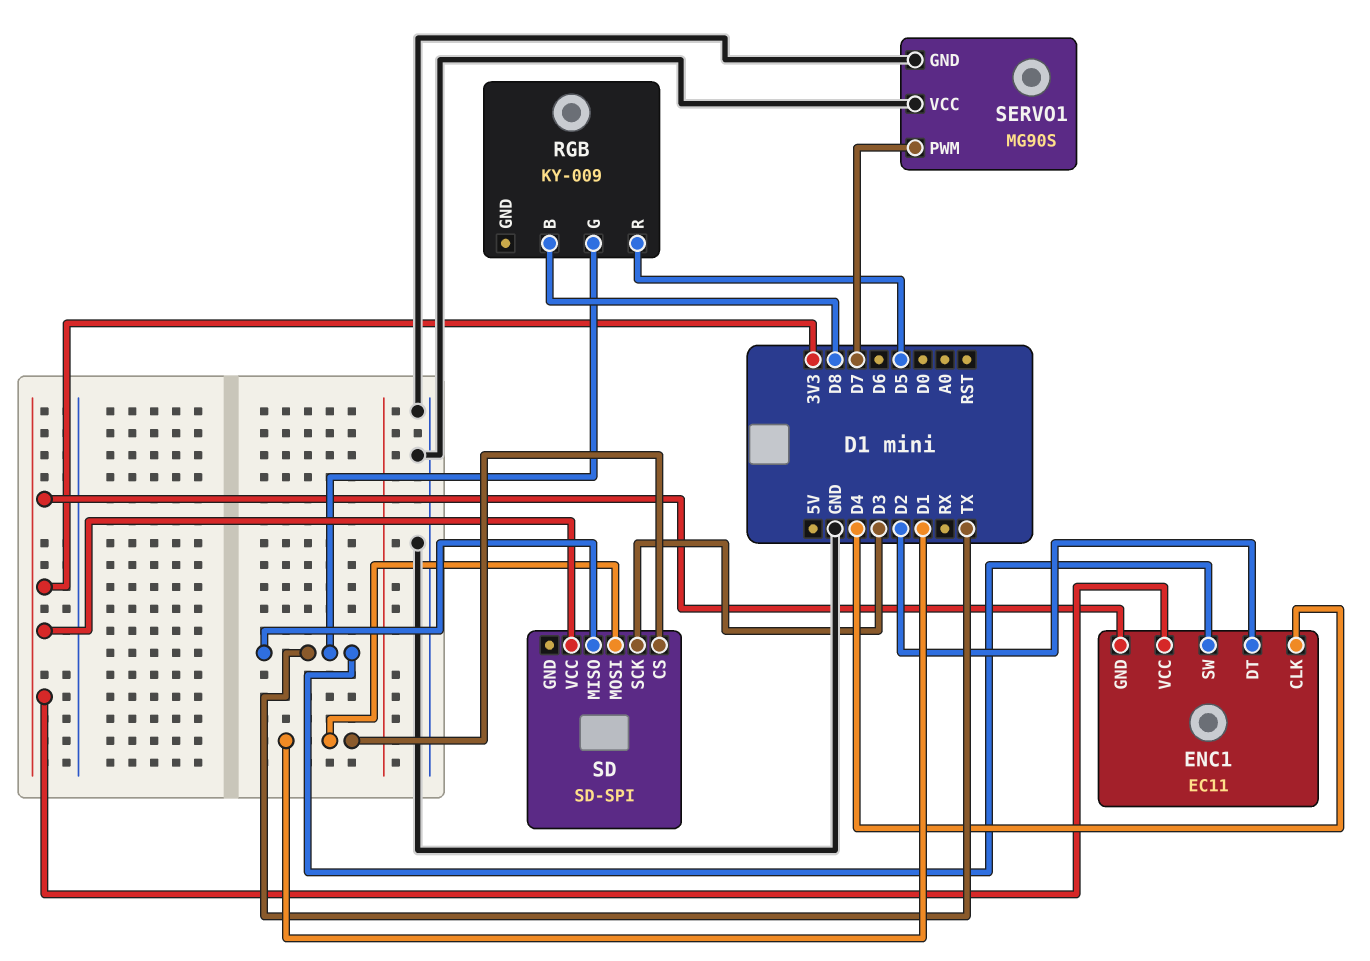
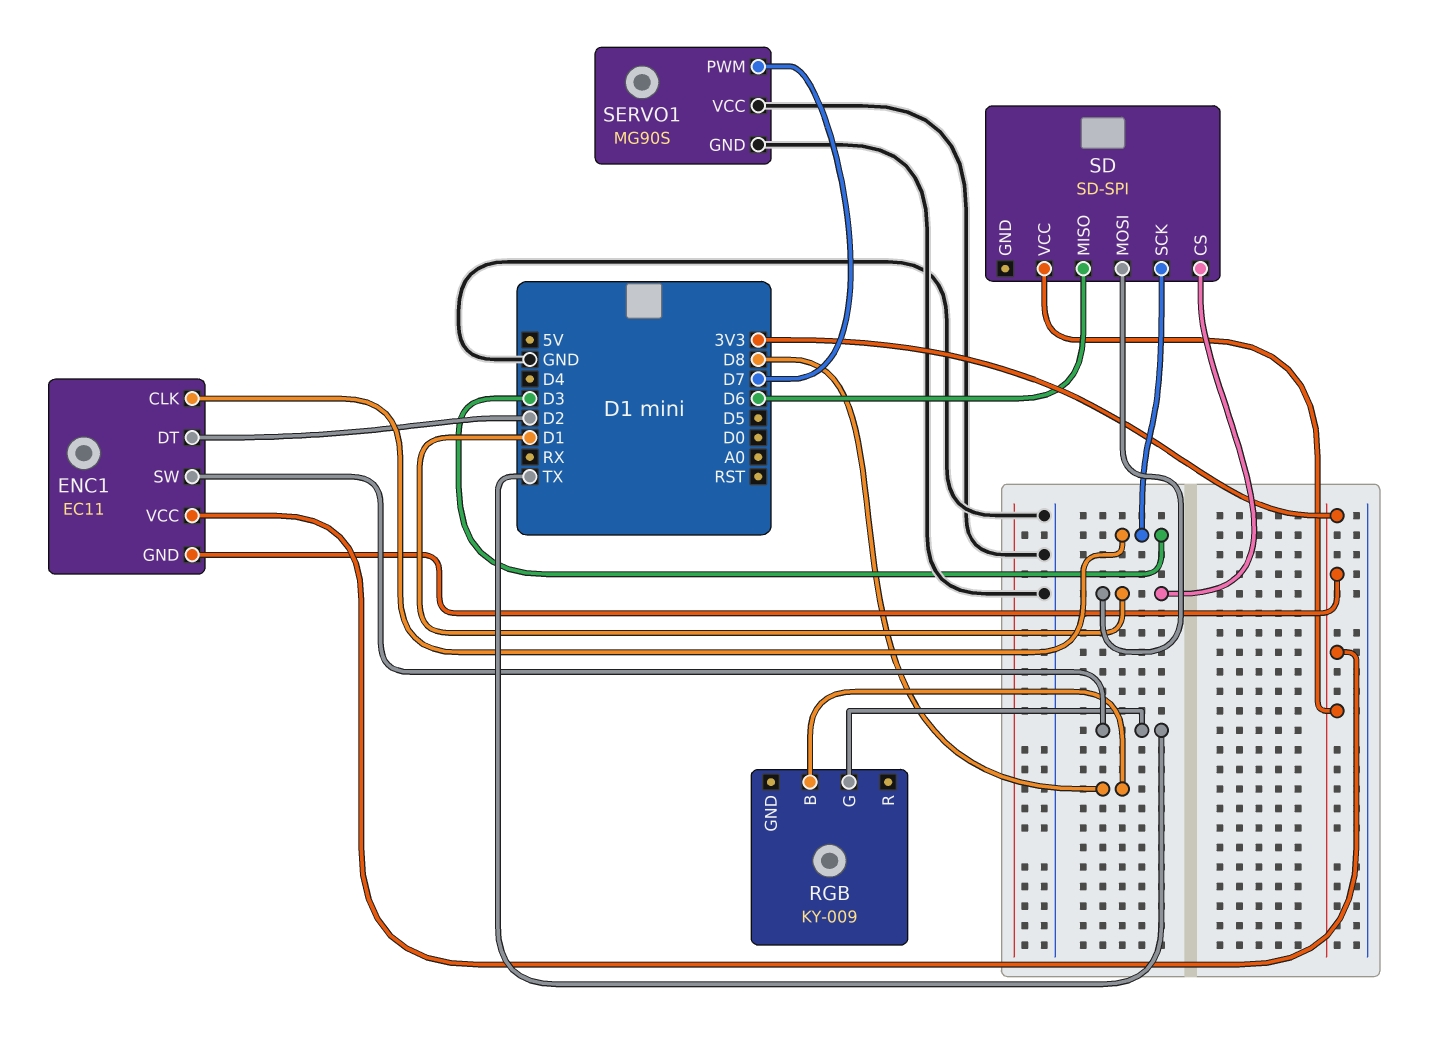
ENC1 pin CLK: D4 -> D3
RGB pin R: D5 -> none
SD pin MISO: TX -> D6

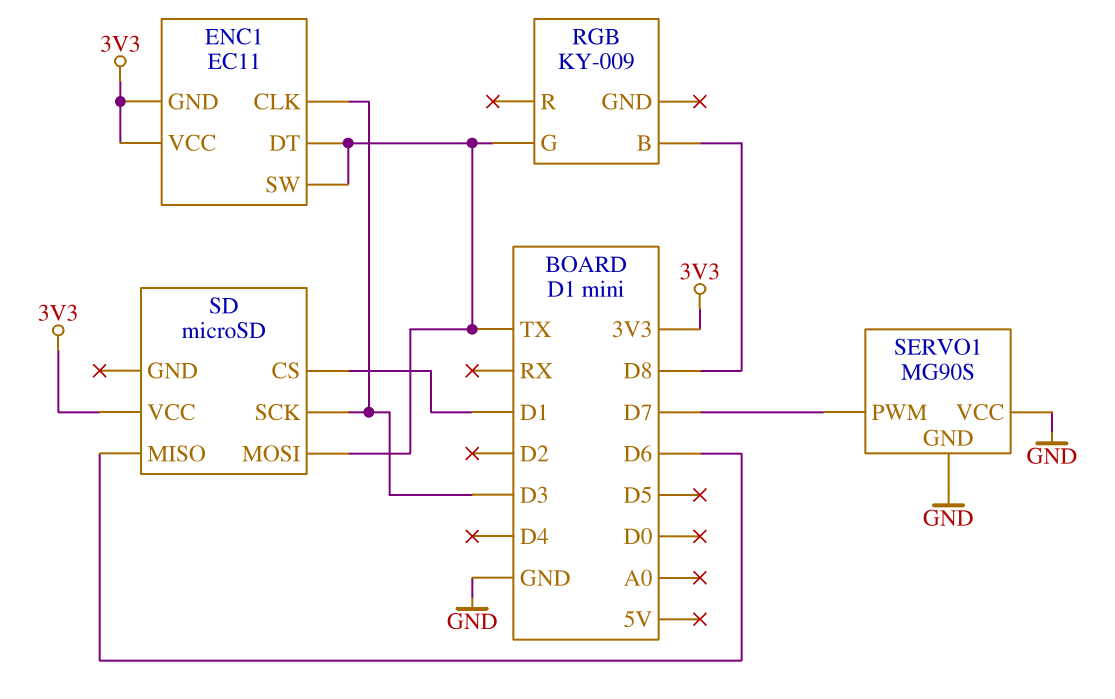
ENC1 pin DT: D2 -> TX
SD: SD-SPI -> microSD
SD pin MOSI: D1 -> TX

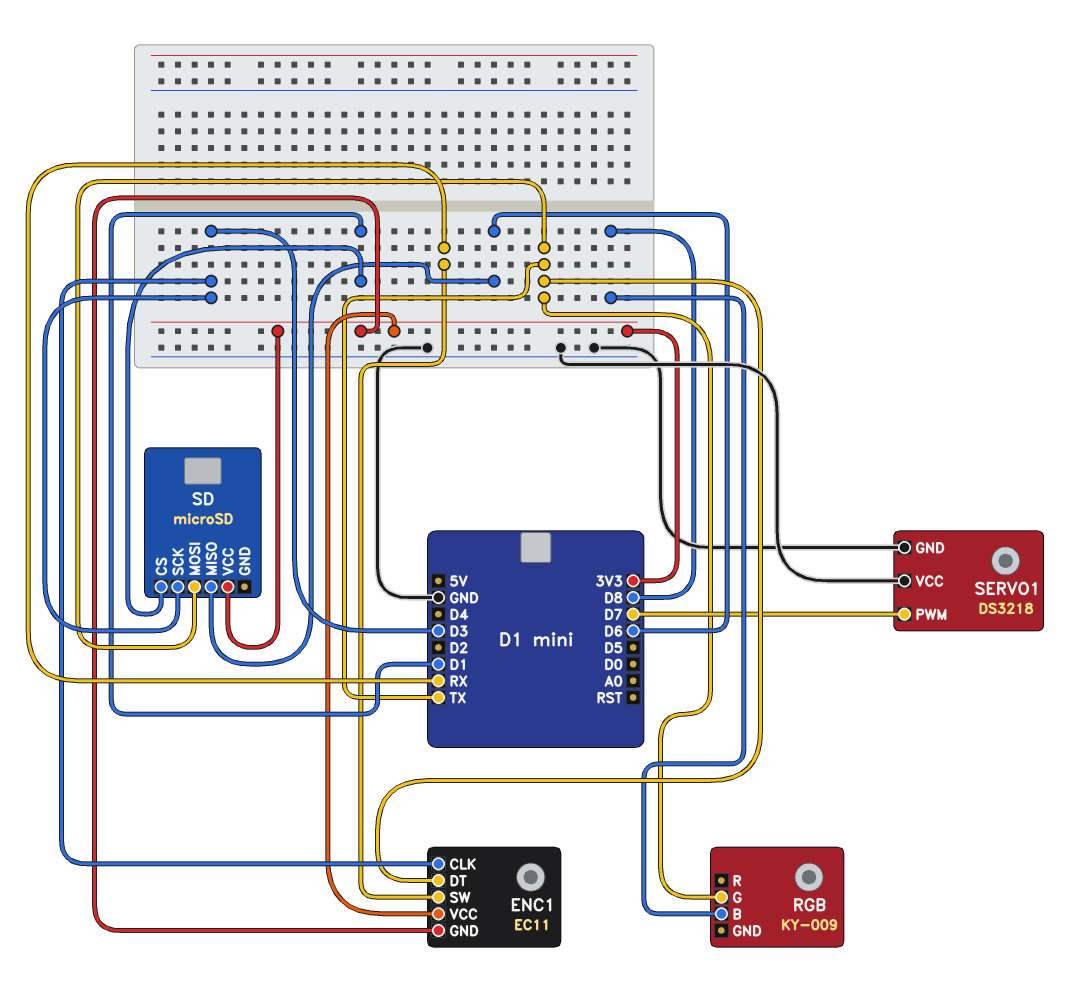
ENC1 pin SW: TX -> RX
SERVO1: MG90S -> DS3218

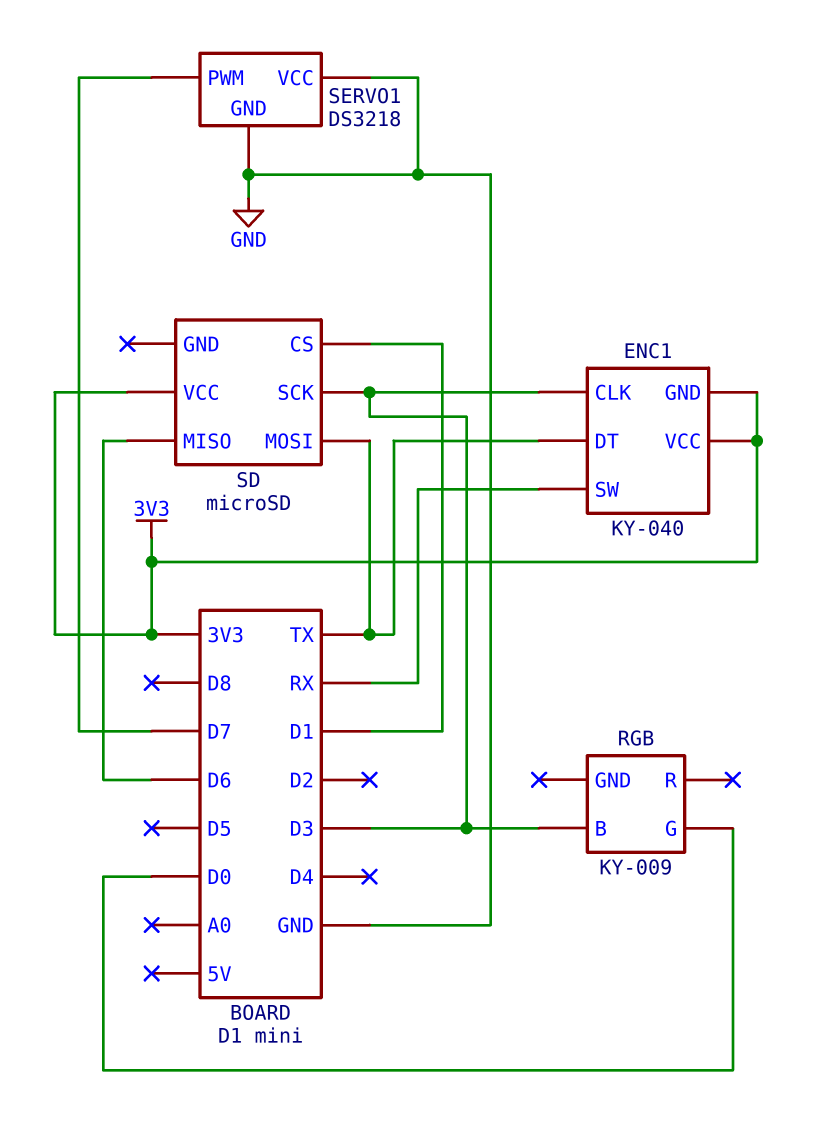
ENC1: EC11 -> KY-040
RGB pin B: D8 -> D3
RGB pin G: TX -> D0

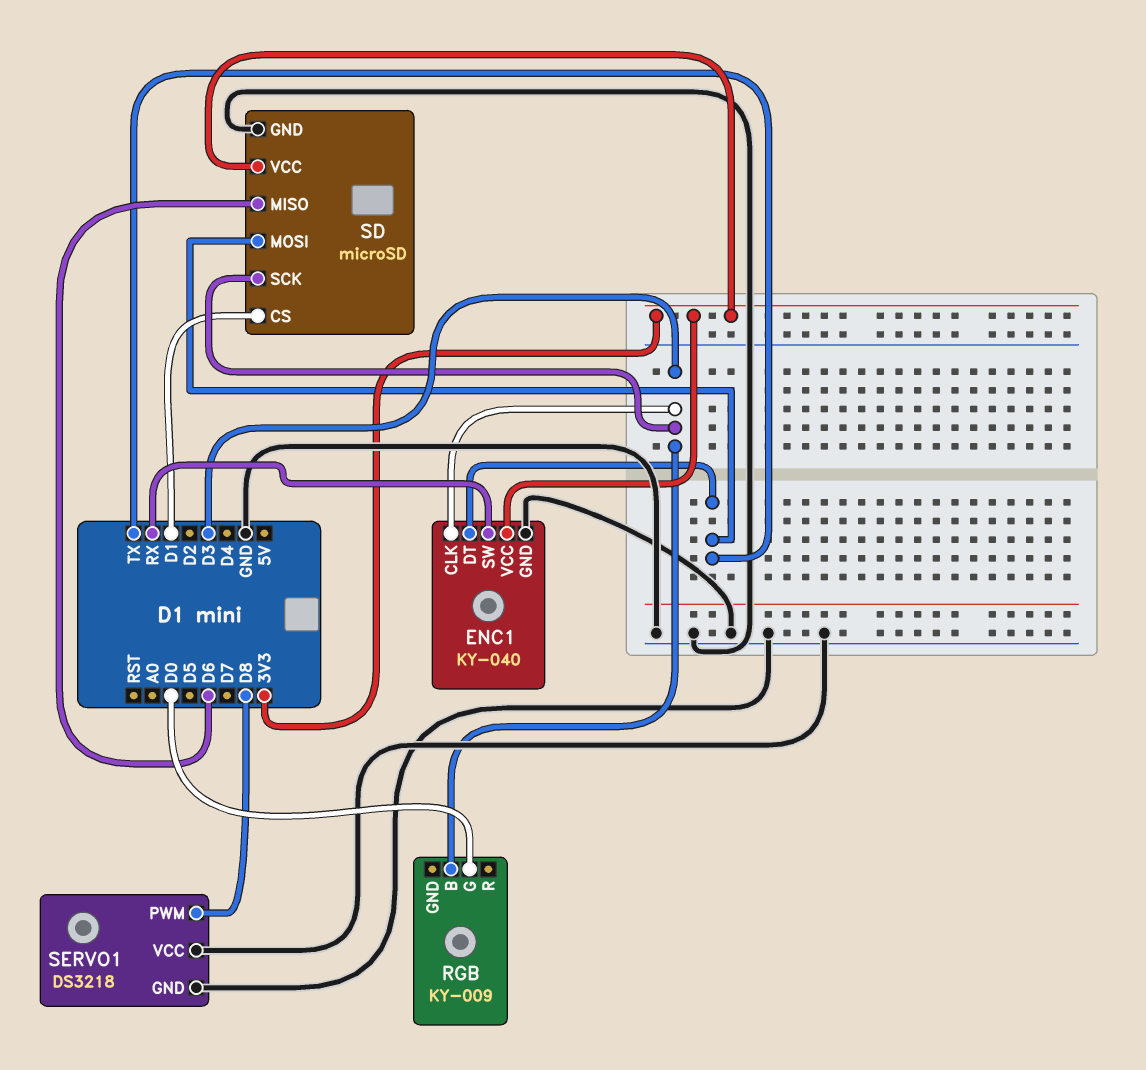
ENC1 pin GND: 3V3 -> GND
SD pin GND: none -> GND
SERVO1 pin PWM: D7 -> D8

